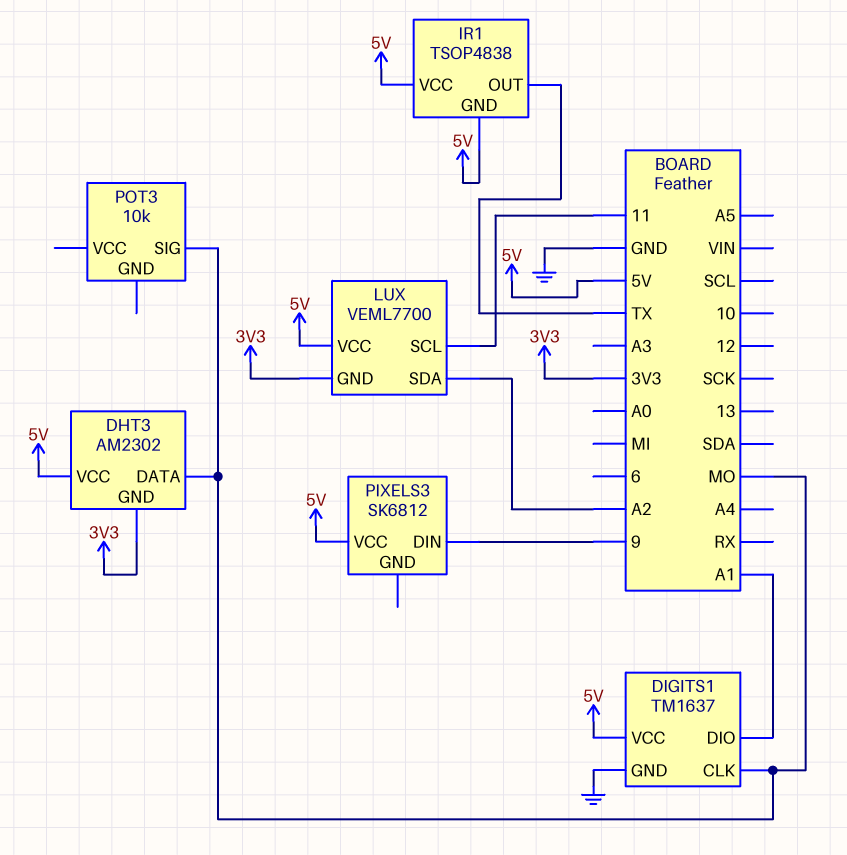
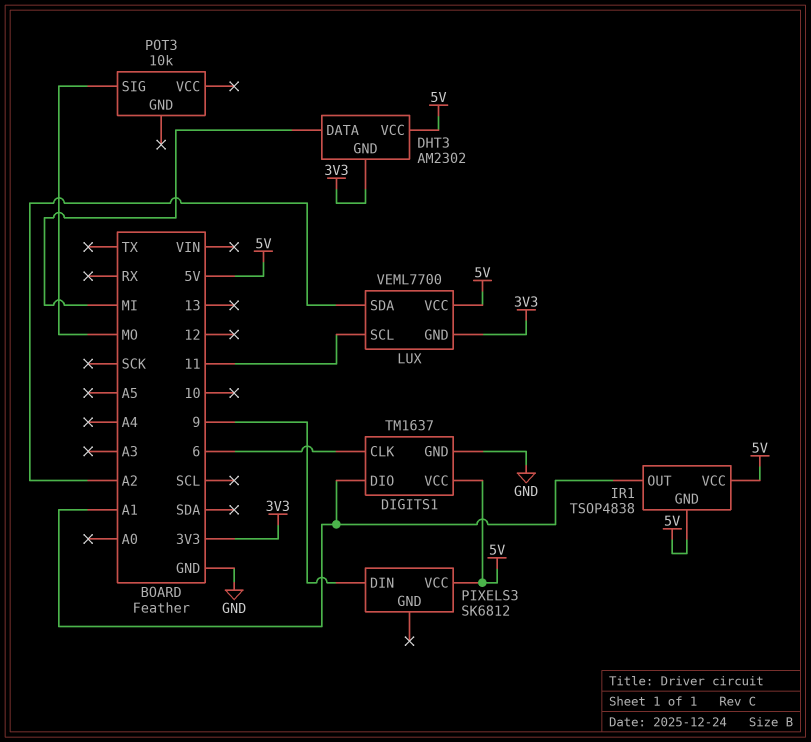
DHT3 pin DATA: MO -> MI
DIGITS1 pin CLK: MO -> 6
IR1 pin OUT: TX -> A1

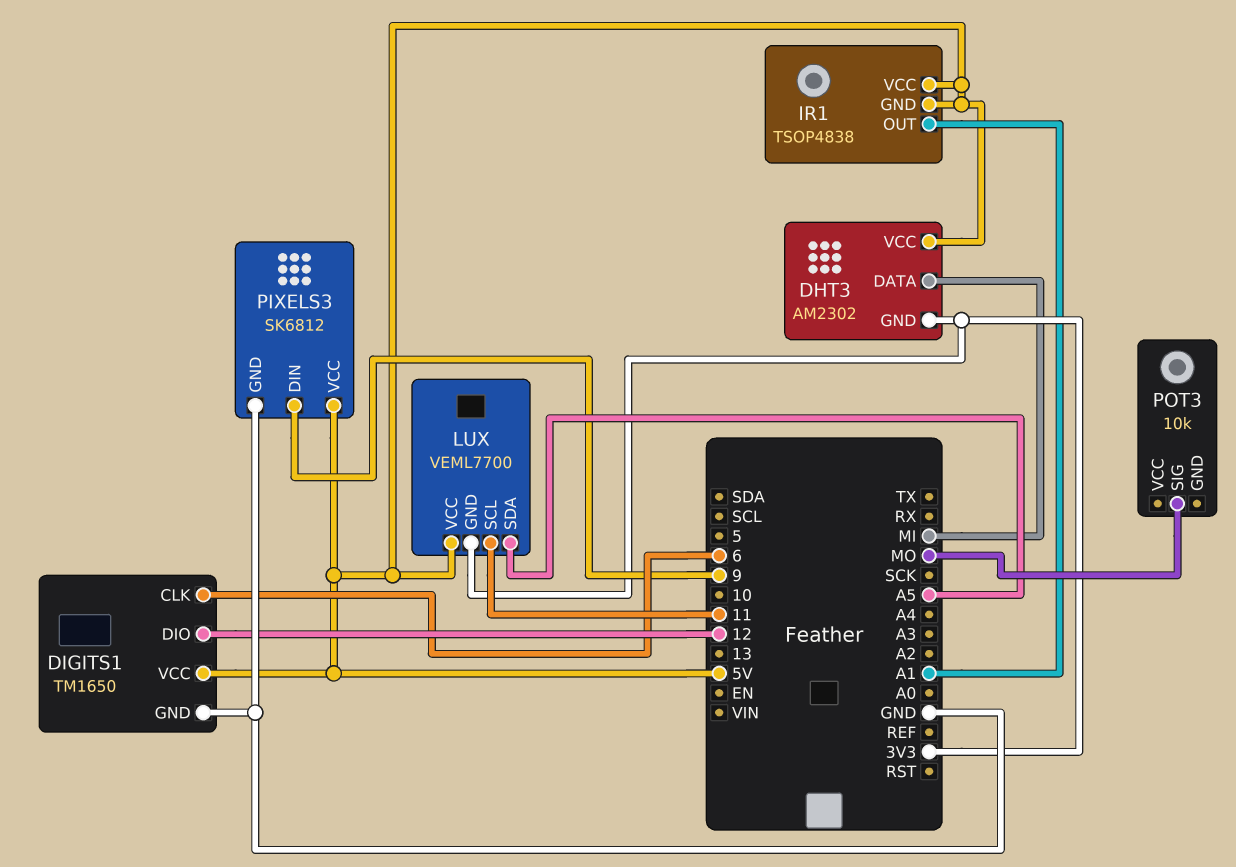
DIGITS1: TM1637 -> TM1650
DIGITS1 pin DIO: A1 -> 12
LUX pin SDA: A2 -> A5
PIXELS3 pin GND: none -> GND

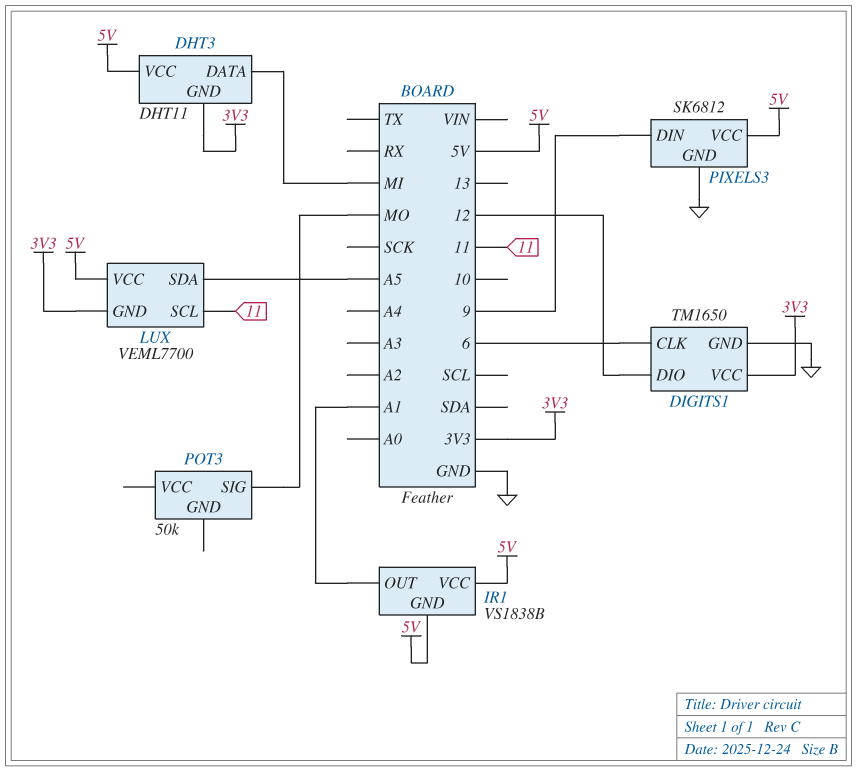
DHT3: AM2302 -> DHT11
DIGITS1 pin VCC: 5V -> 3V3
IR1: TSOP4838 -> VS1838B
POT3: 10k -> 50k

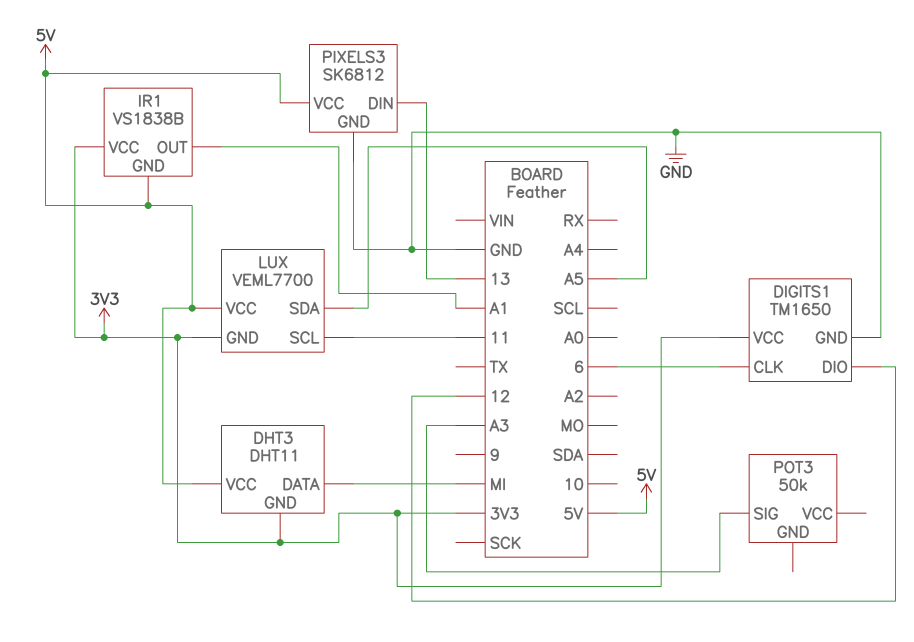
IR1 pin VCC: 5V -> 3V3
PIXELS3 pin DIN: 9 -> 13
POT3 pin SIG: MO -> A3

